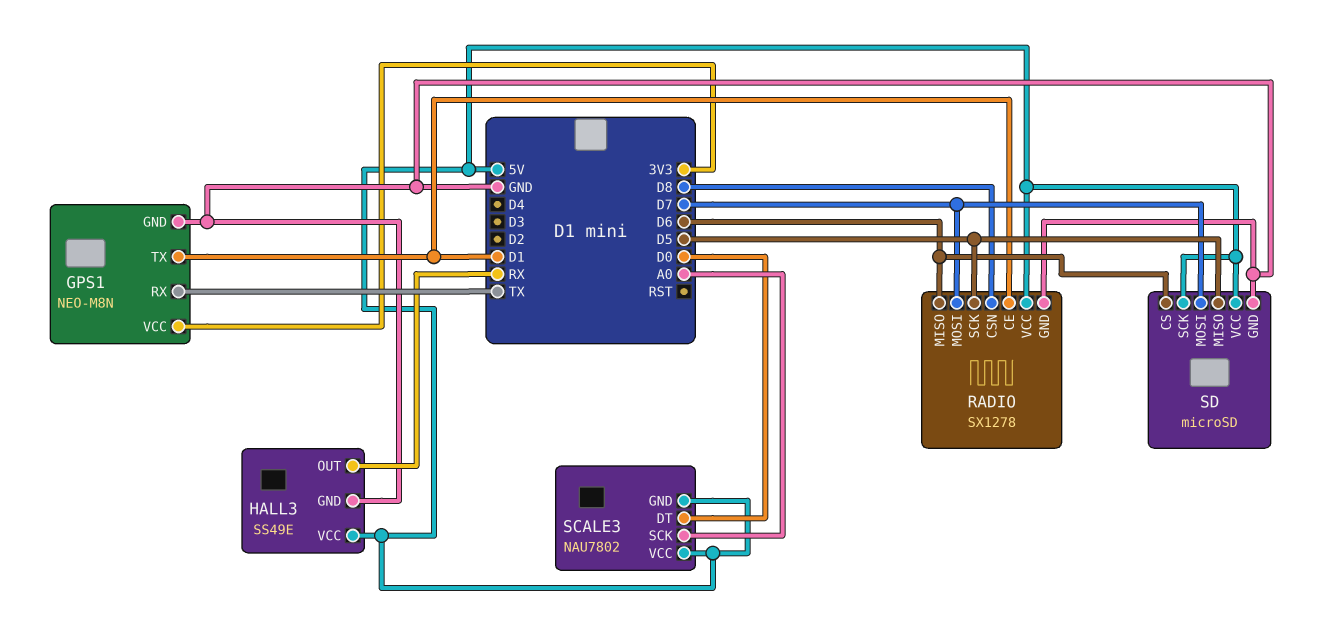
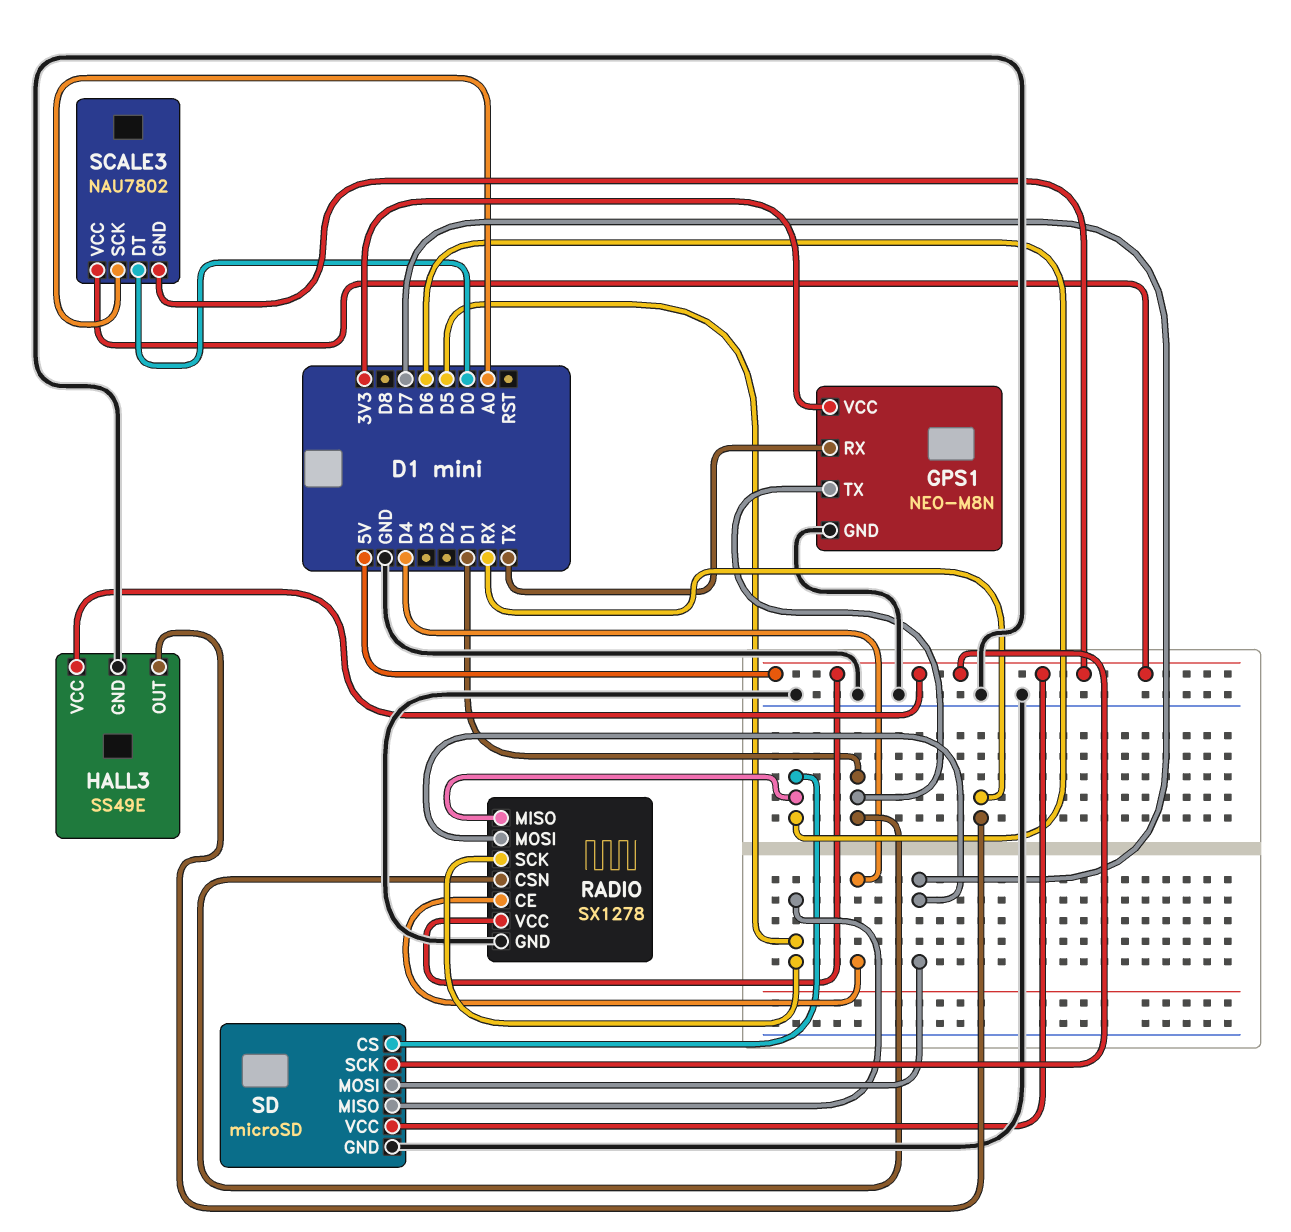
RADIO pin CE: D1 -> D4
RADIO pin CSN: D8 -> D1

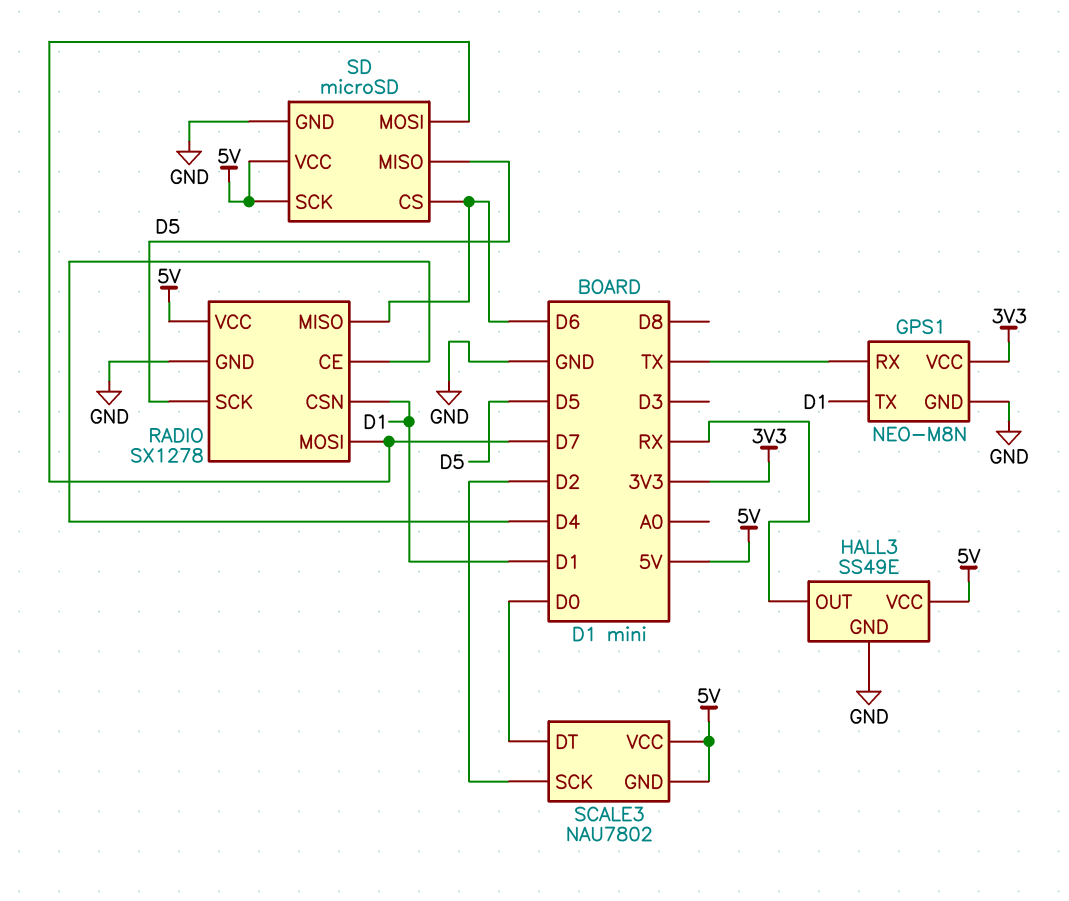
SCALE3 pin SCK: A0 -> D2

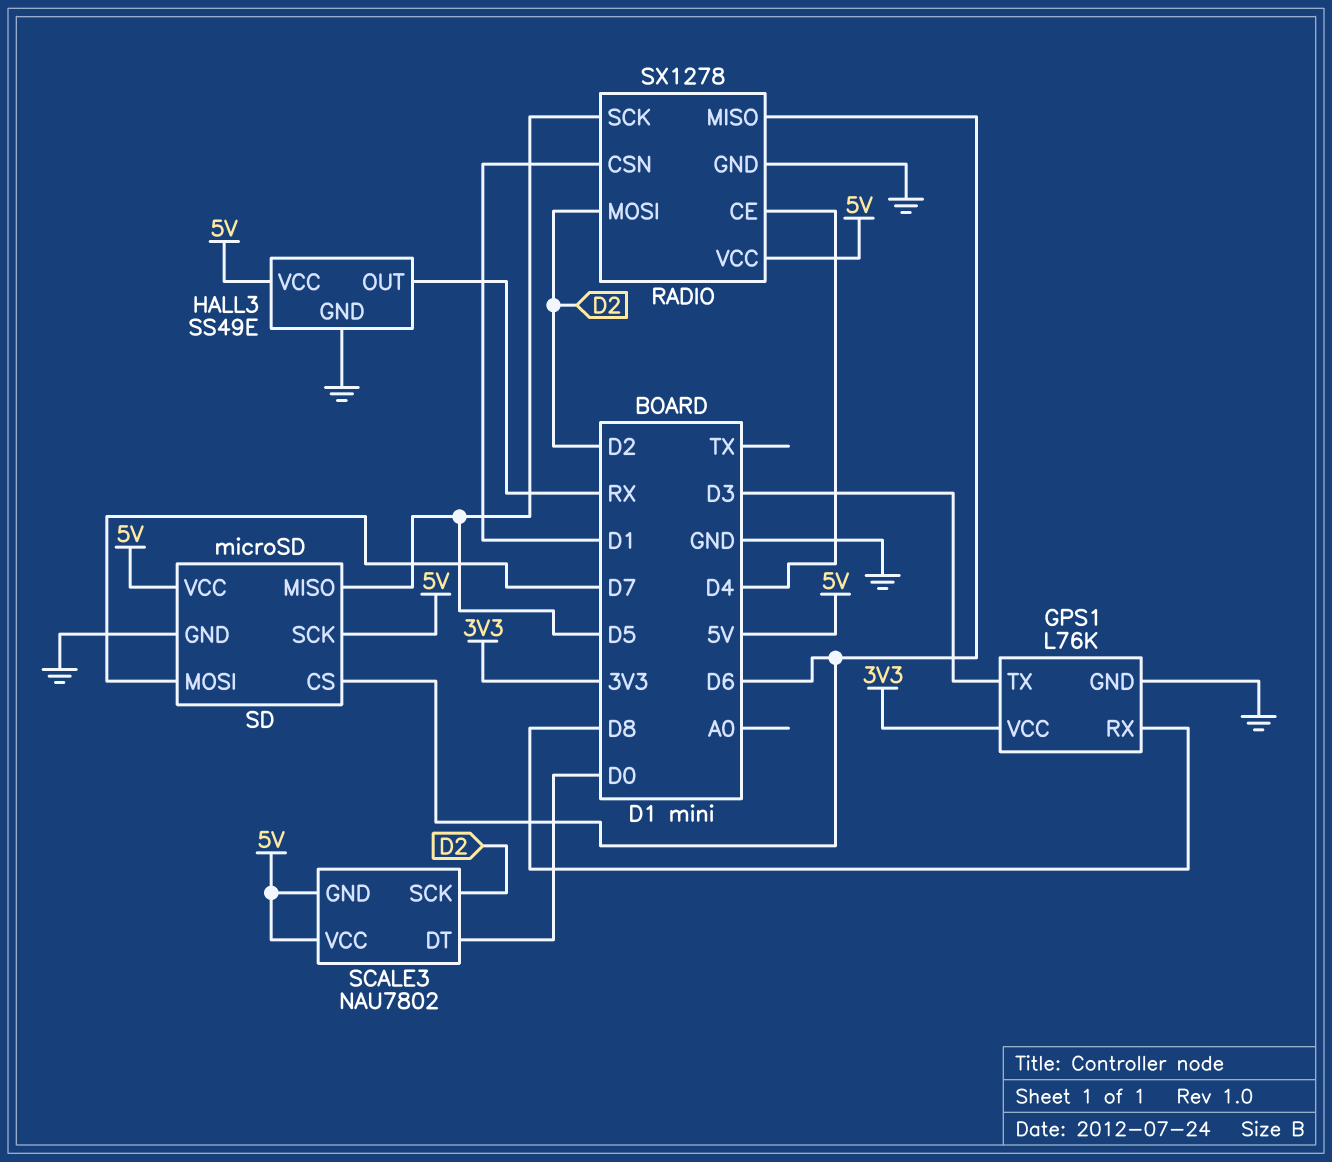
GPS1: NEO-M8N -> L76K
GPS1 pin RX: TX -> D8
GPS1 pin TX: D1 -> D3
RADIO pin MOSI: D7 -> D2

